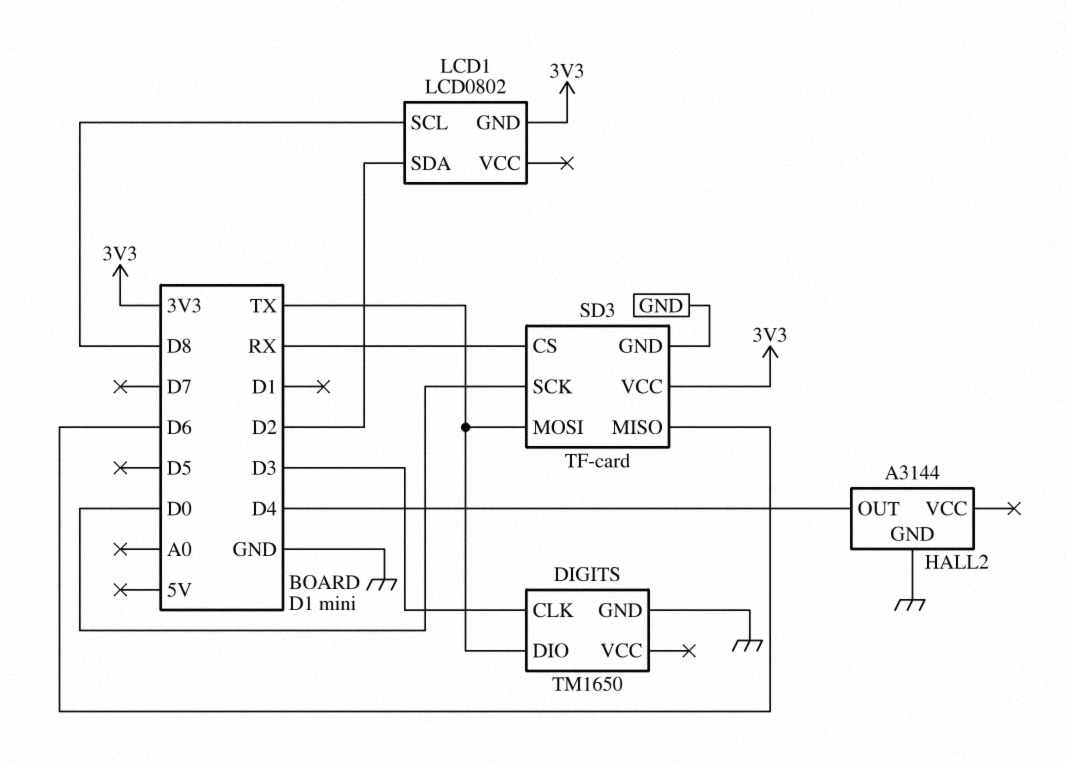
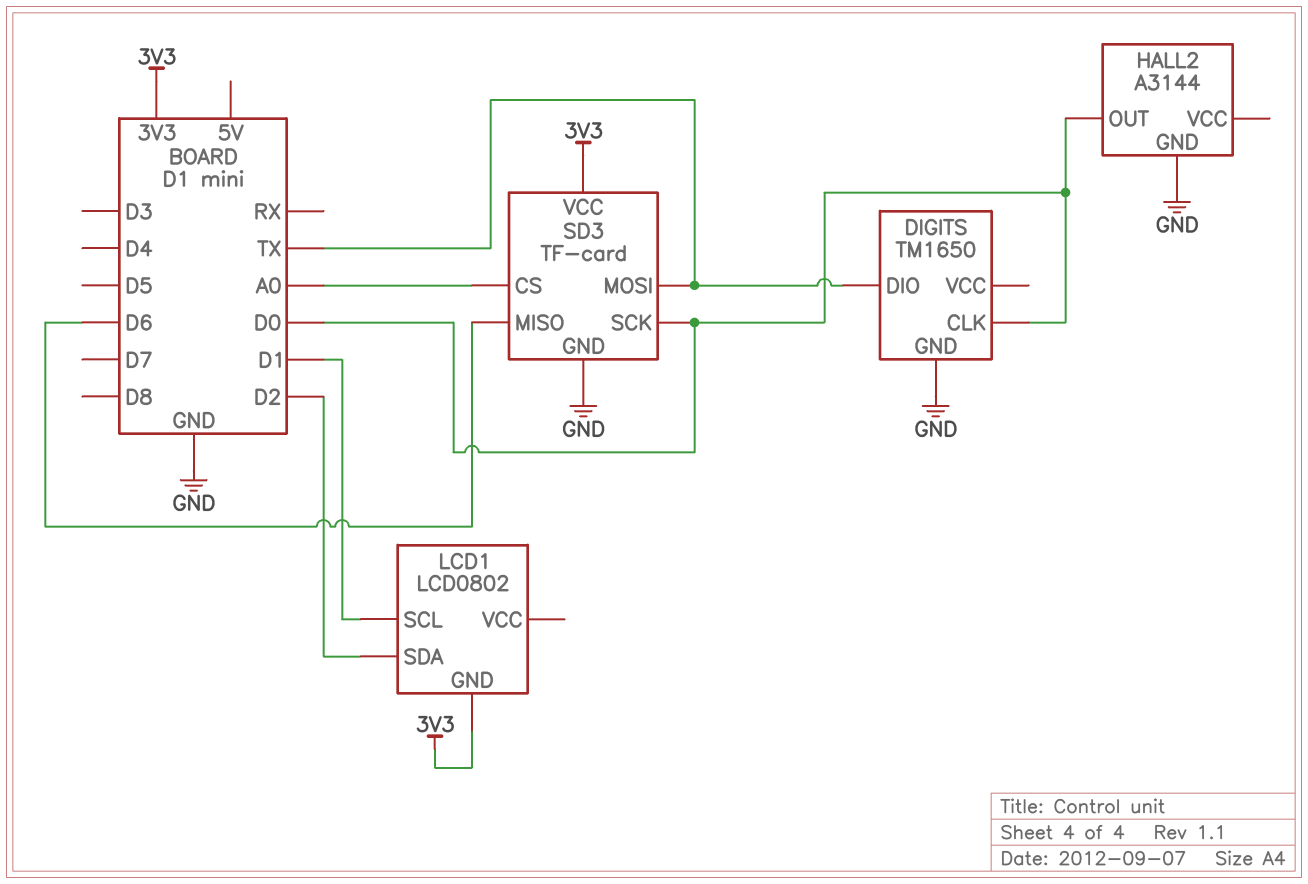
DIGITS pin CLK: D3 -> D0
HALL2 pin OUT: D4 -> D0
LCD1 pin SCL: D8 -> D1
SD3 pin CS: RX -> A0

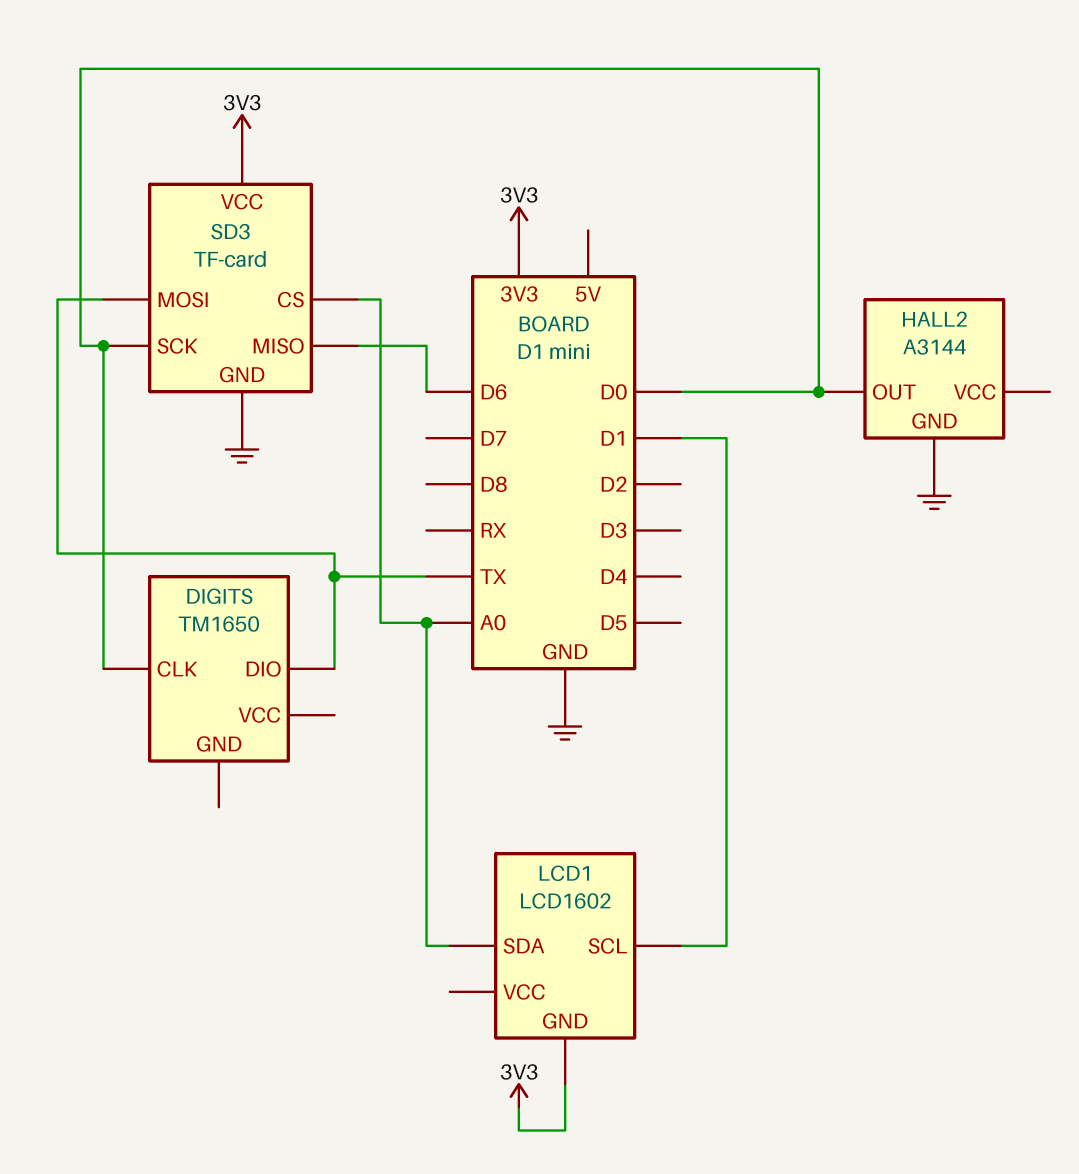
DIGITS pin GND: GND -> none
LCD1: LCD0802 -> LCD1602
LCD1 pin SDA: D2 -> A0

